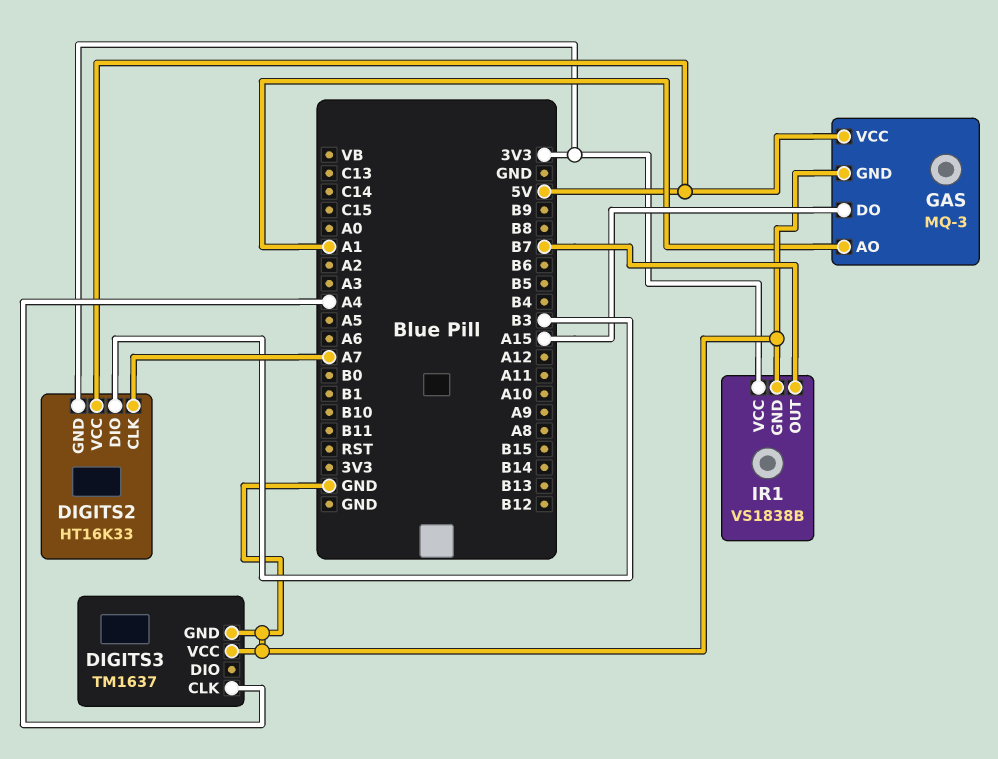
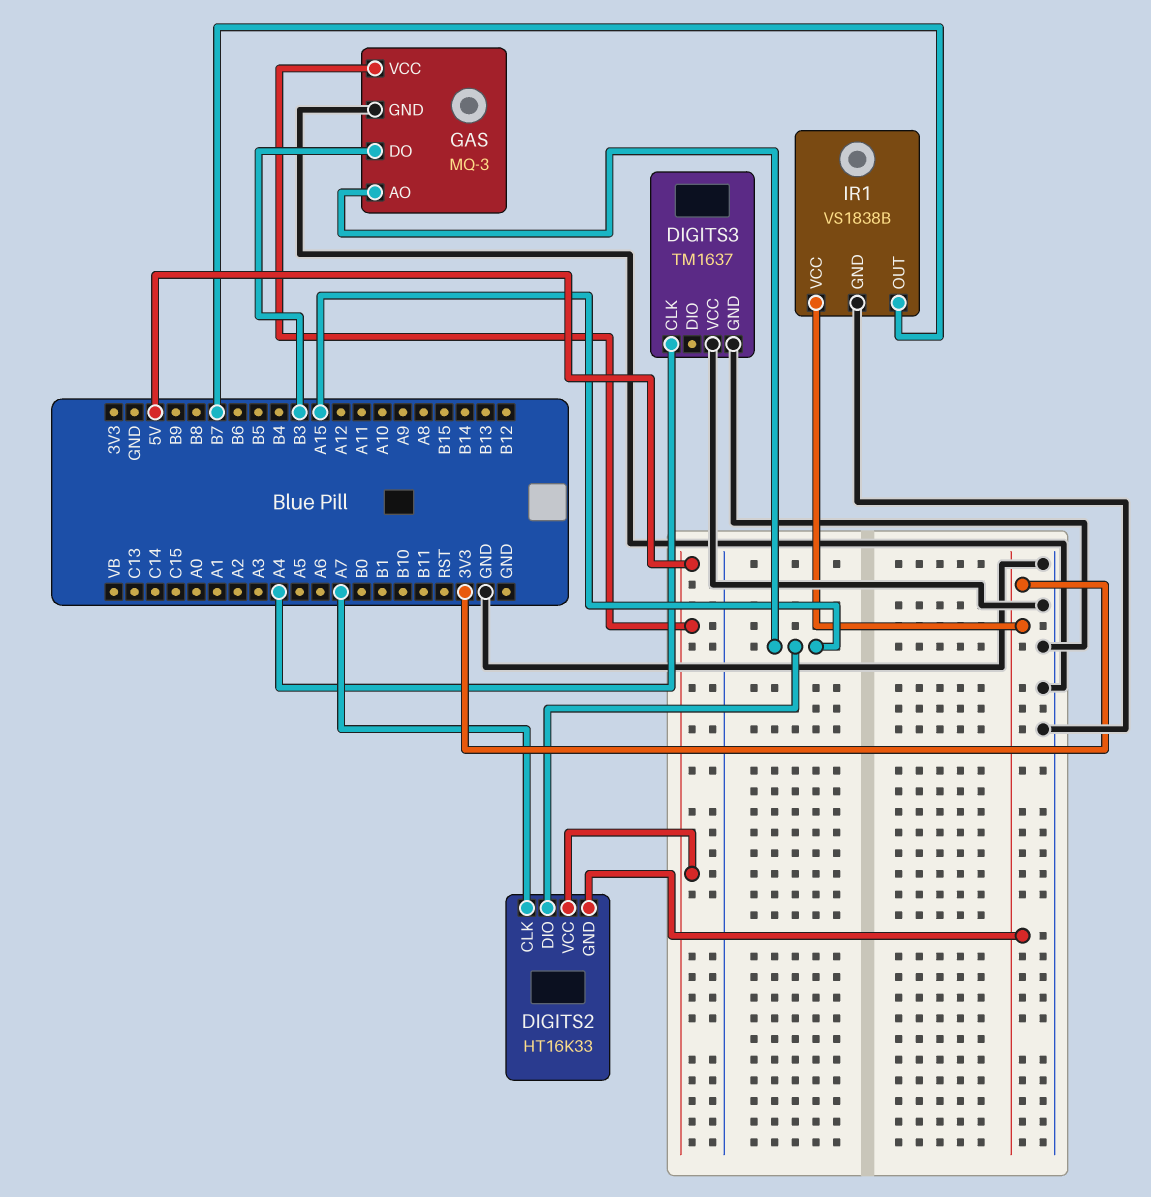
DIGITS2 pin DIO: B3 -> A15
GAS pin AO: A1 -> A15
GAS pin DO: A15 -> B3

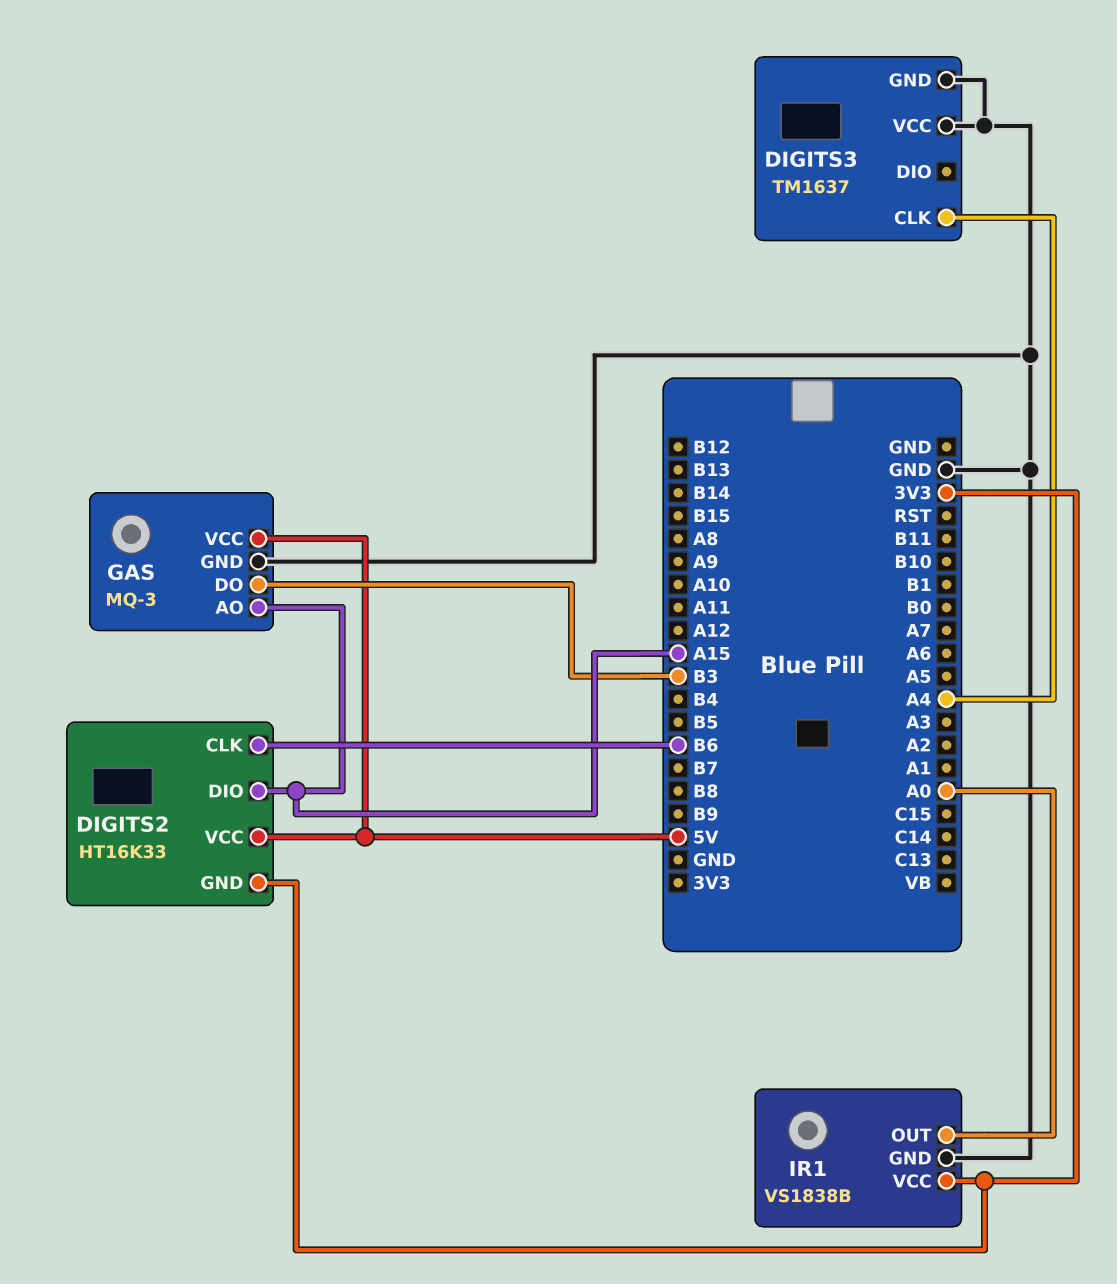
DIGITS2 pin CLK: A7 -> B6
IR1 pin OUT: B7 -> A0

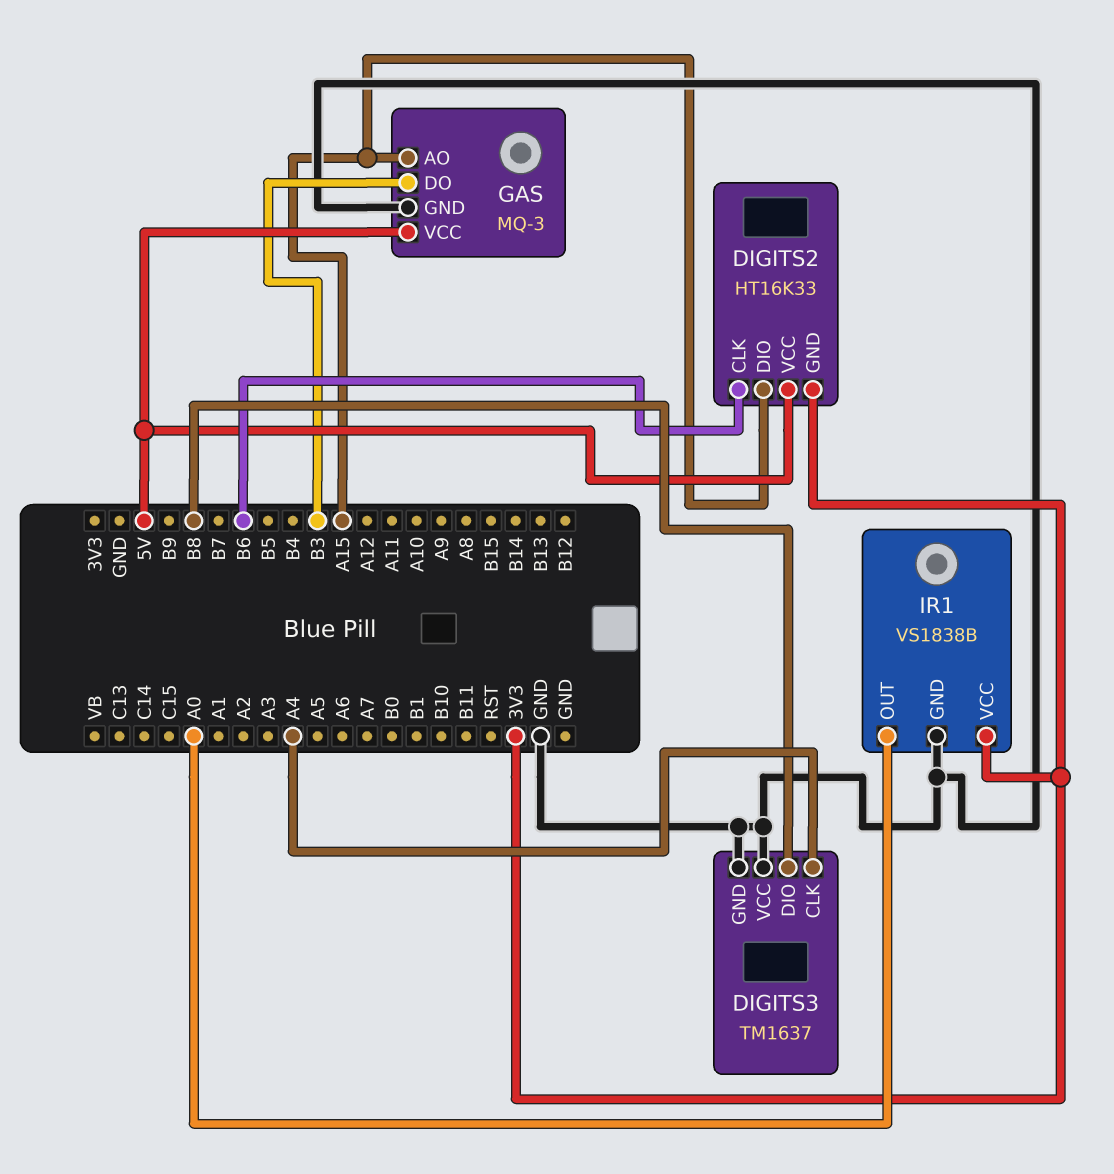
DIGITS3 pin DIO: none -> B8

